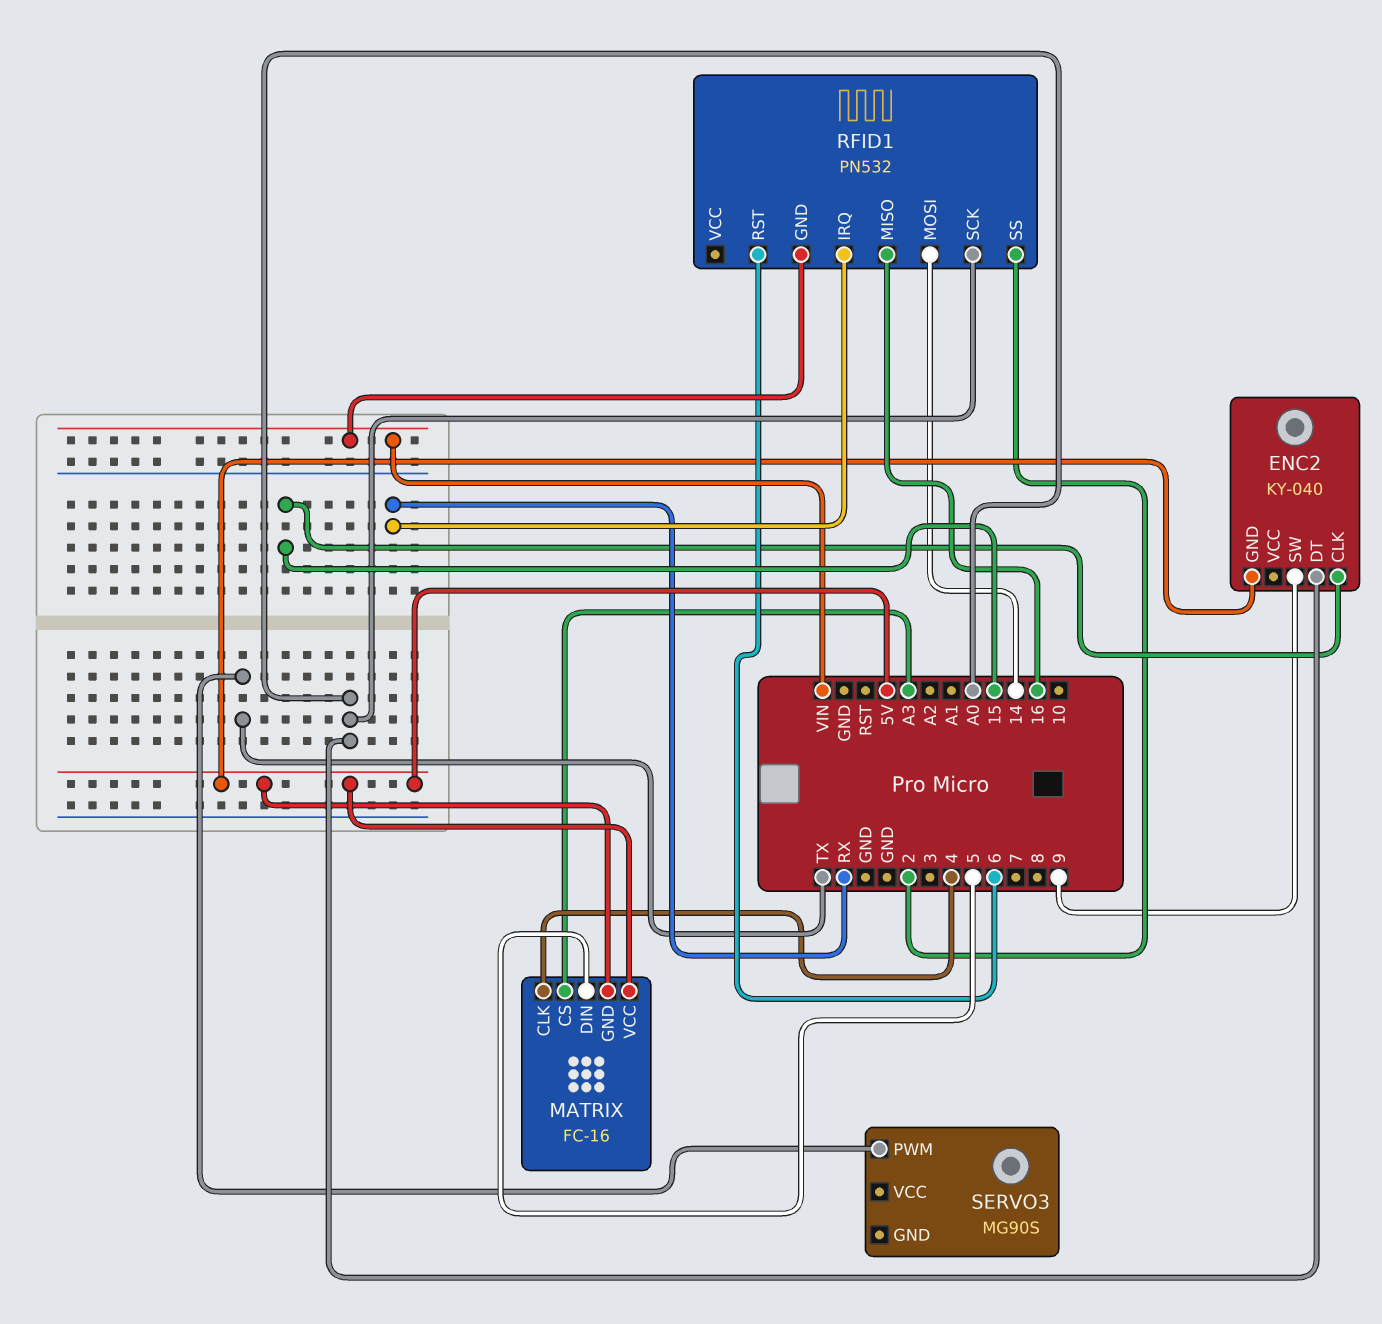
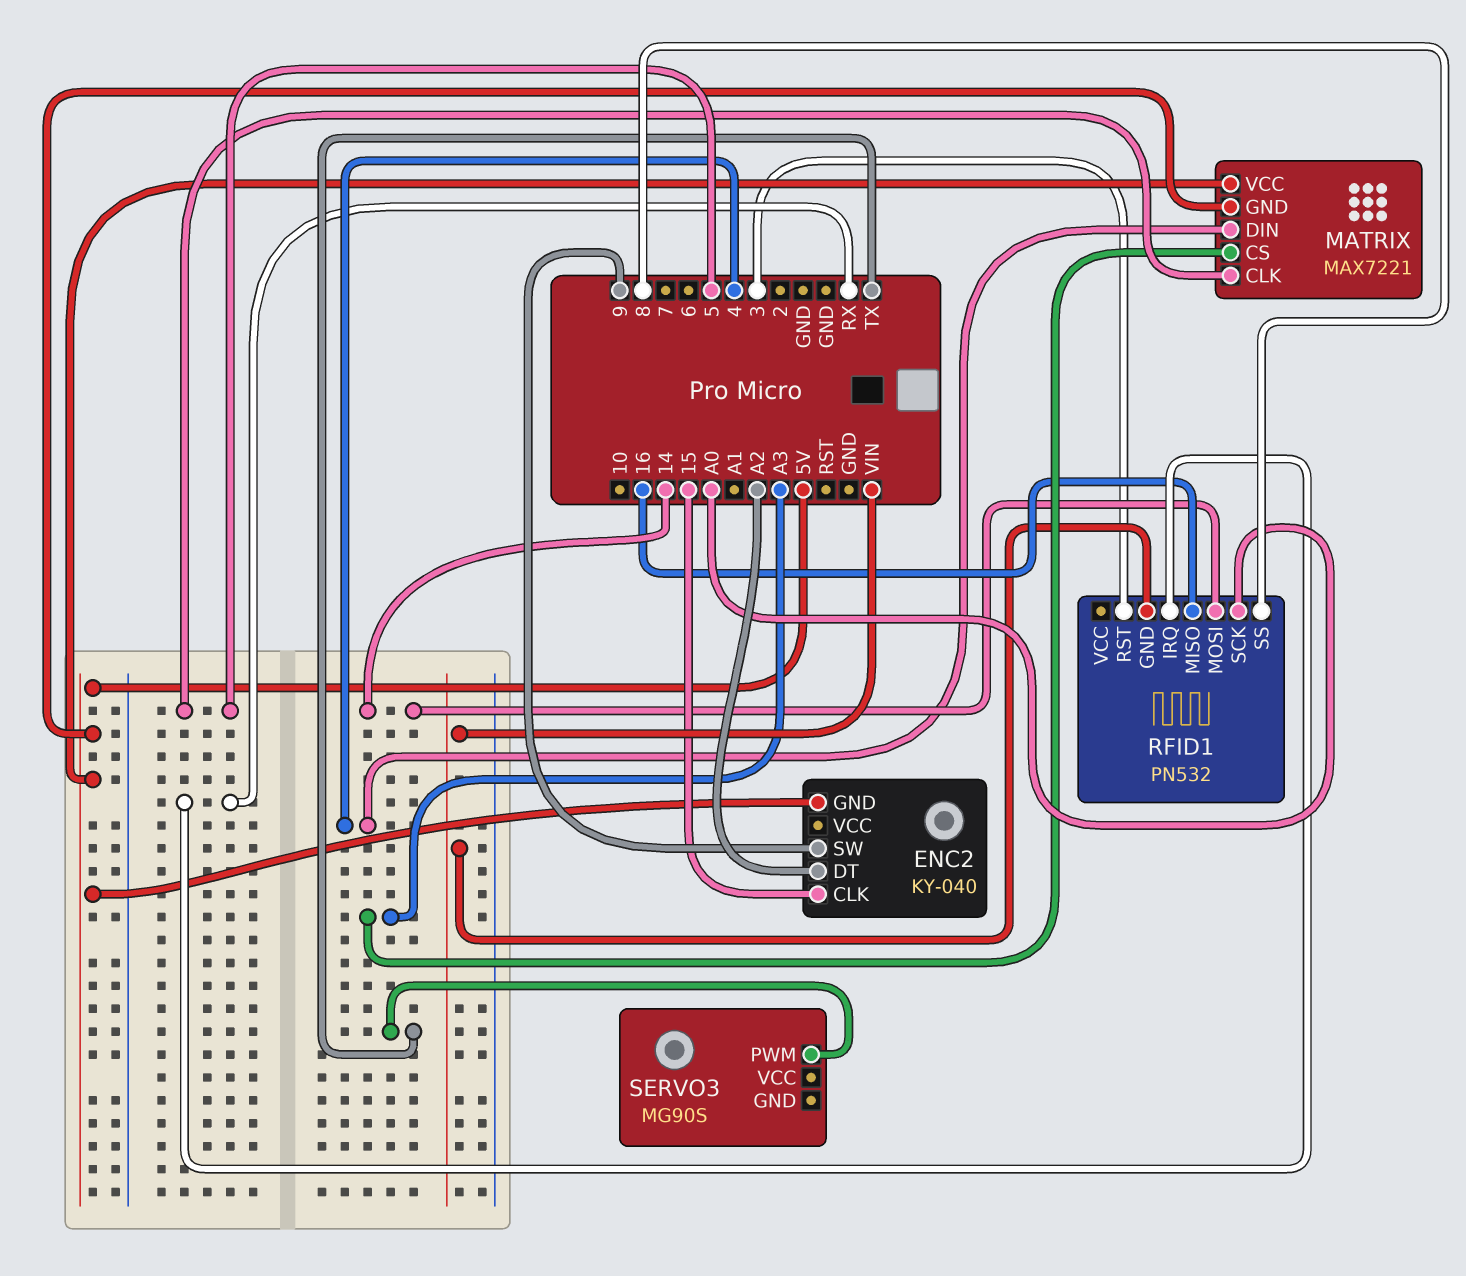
ENC2 pin DT: A0 -> A2
MATRIX: FC-16 -> MAX7221
MATRIX pin CLK: 4 -> 5
MATRIX pin DIN: 5 -> 4
RFID1 pin RST: 6 -> 3
RFID1 pin SS: 2 -> 8

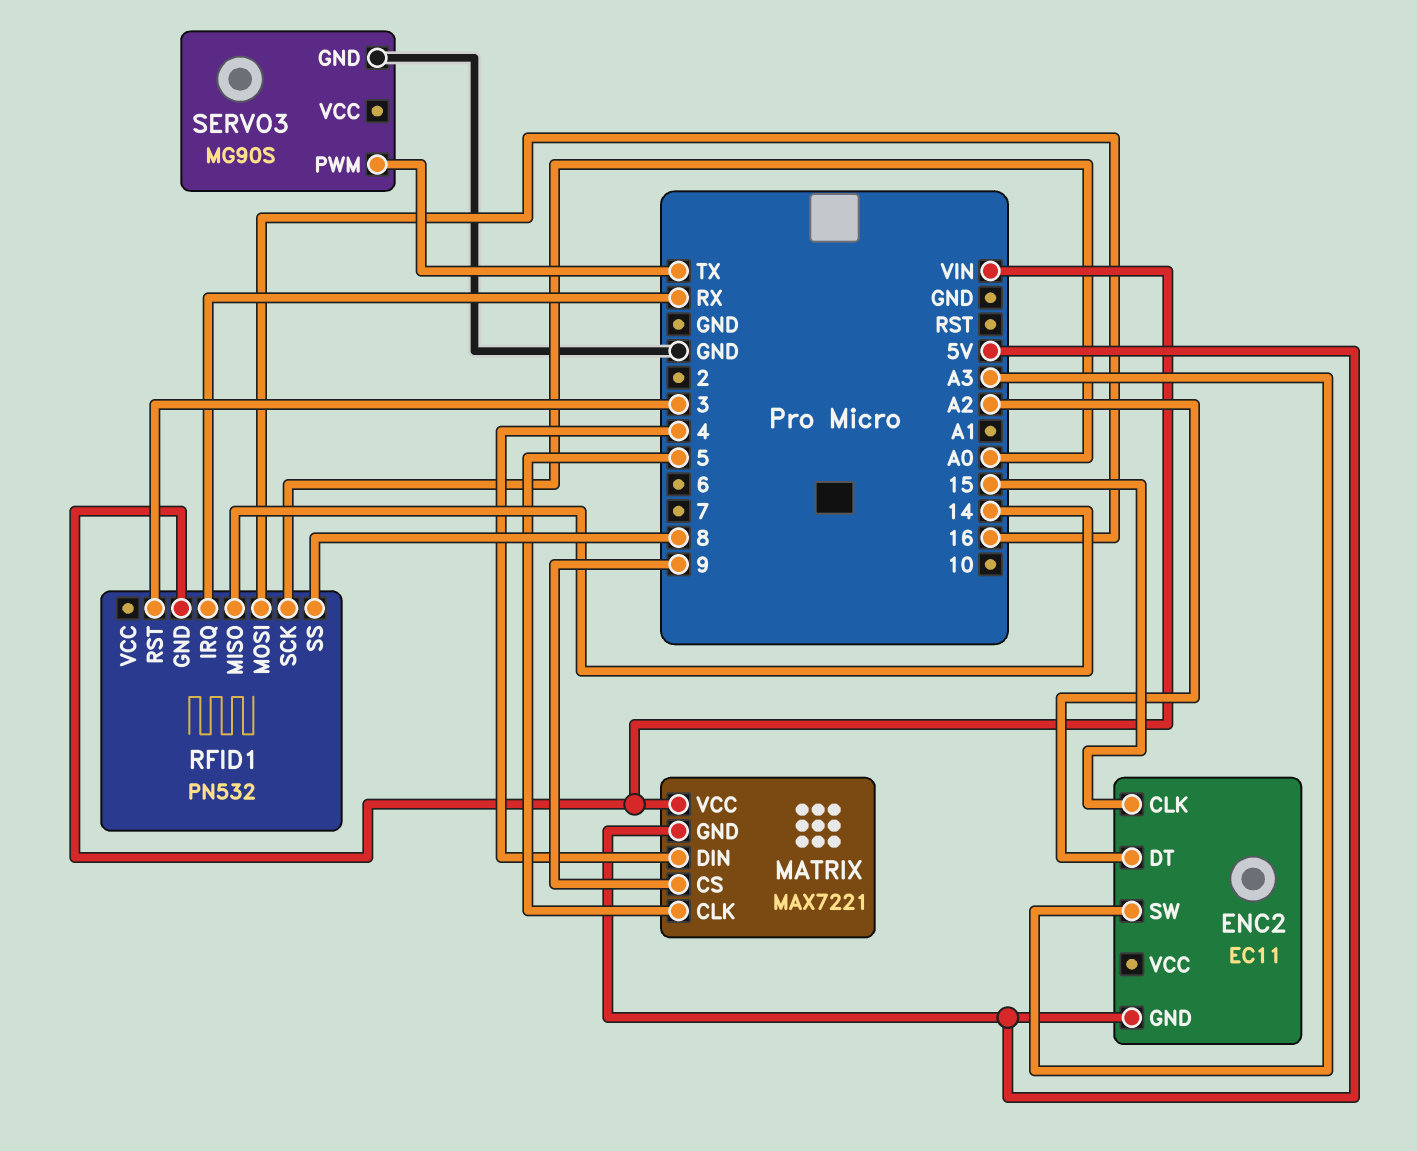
ENC2: KY-040 -> EC11
ENC2 pin SW: 9 -> A3
MATRIX pin CS: A3 -> 9
MATRIX pin VCC: 5V -> VIN
RFID1 pin MISO: 16 -> 14
RFID1 pin MOSI: 14 -> 16
SERVO3 pin GND: none -> GND

